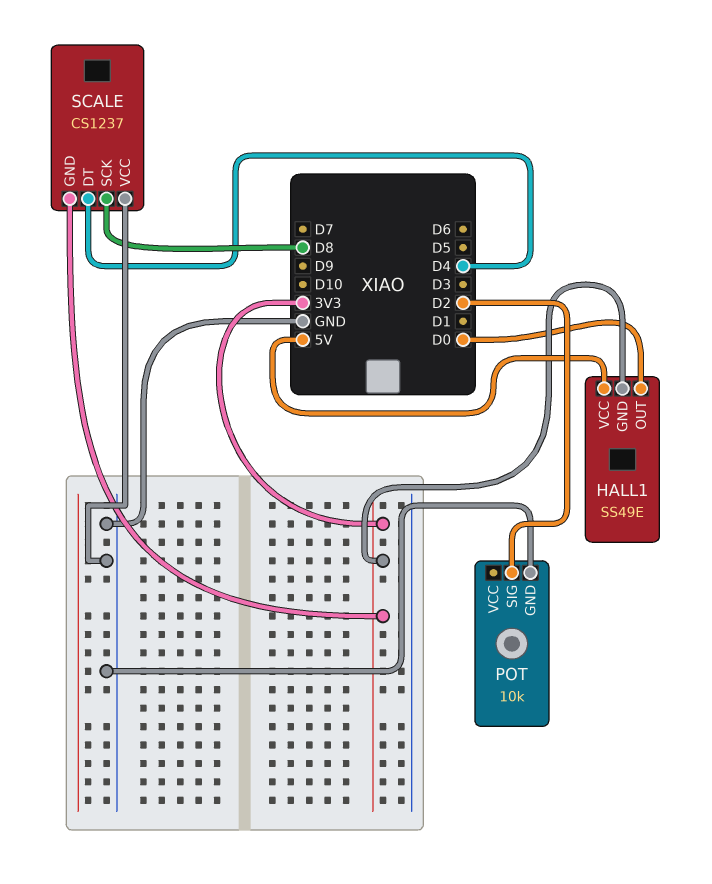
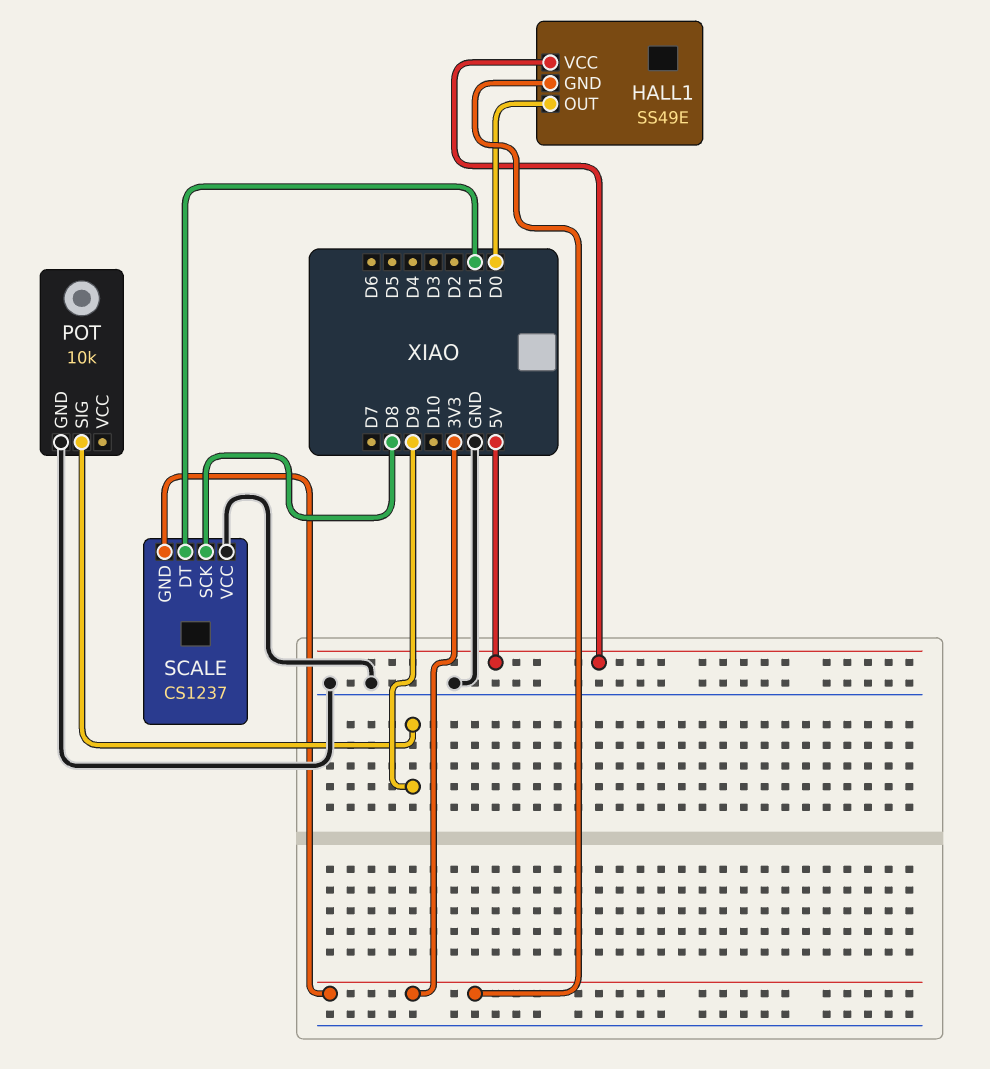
POT pin SIG: D2 -> D9
SCALE pin DT: D4 -> D1

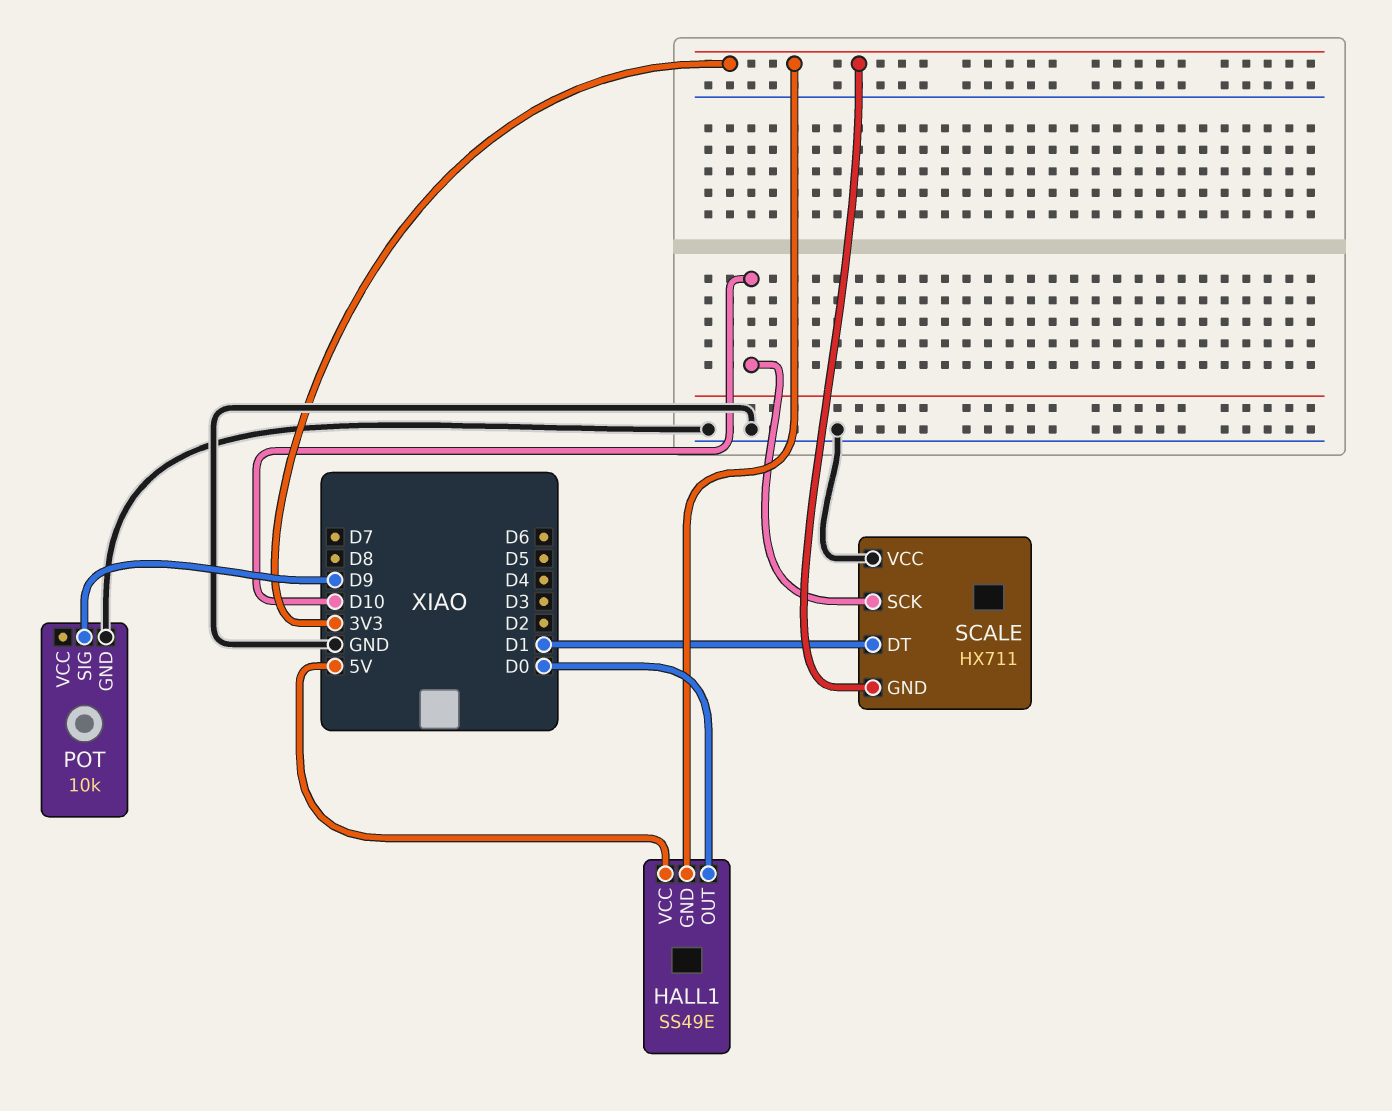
SCALE: CS1237 -> HX711
SCALE pin SCK: D8 -> D10

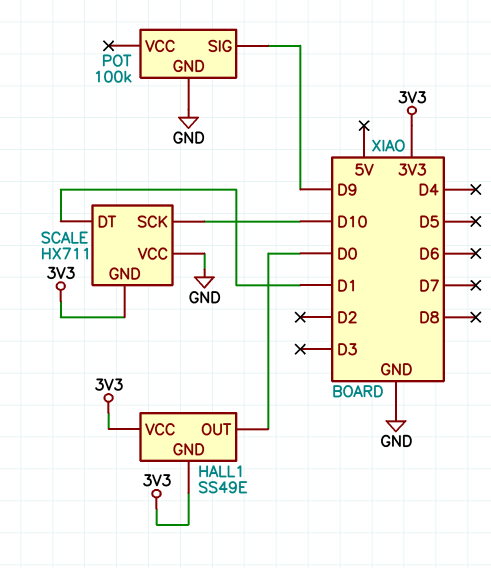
HALL1 pin VCC: 5V -> 3V3
POT: 10k -> 100k

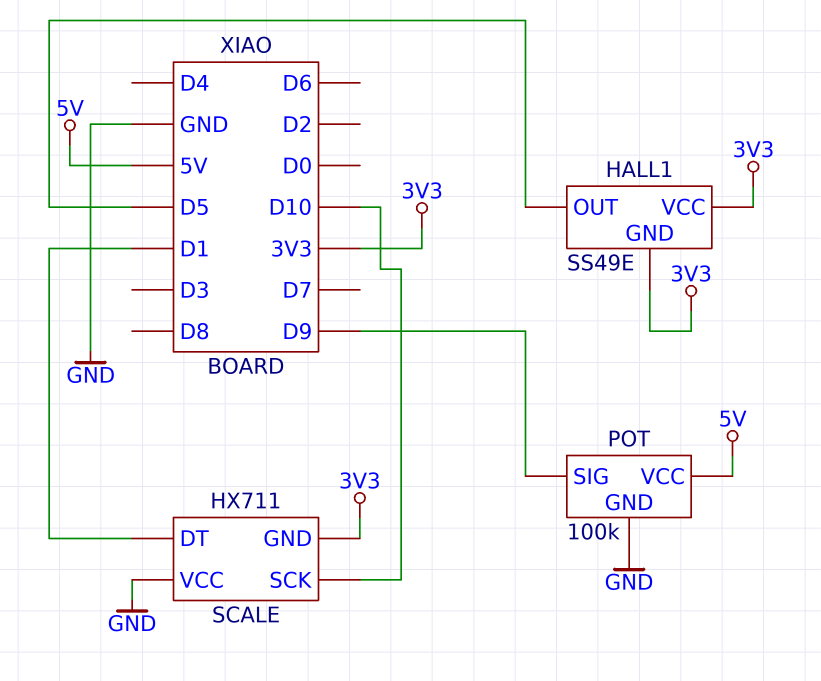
HALL1 pin OUT: D0 -> D5
POT pin VCC: none -> 5V

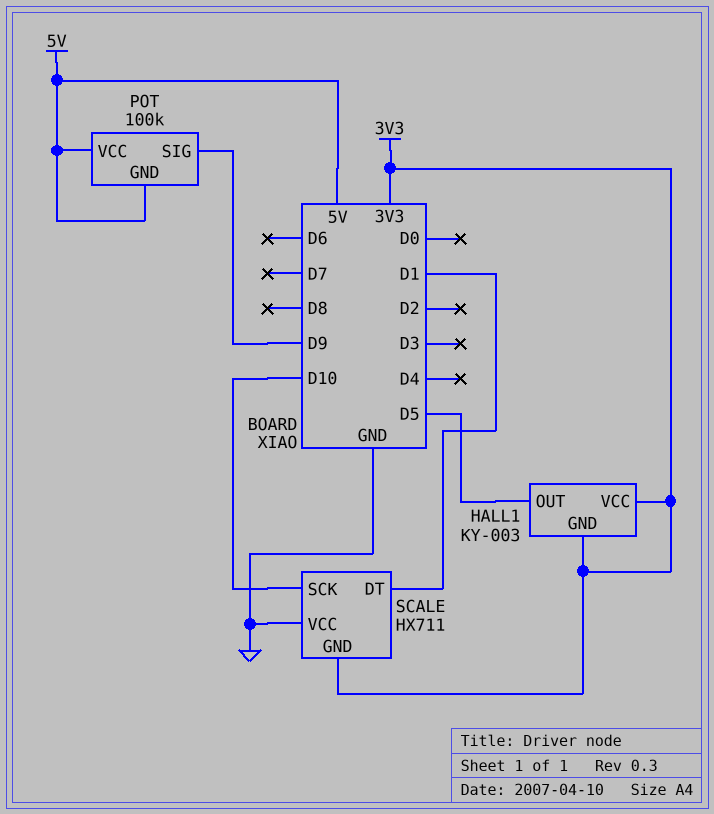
HALL1: SS49E -> KY-003
POT pin GND: GND -> 5V

